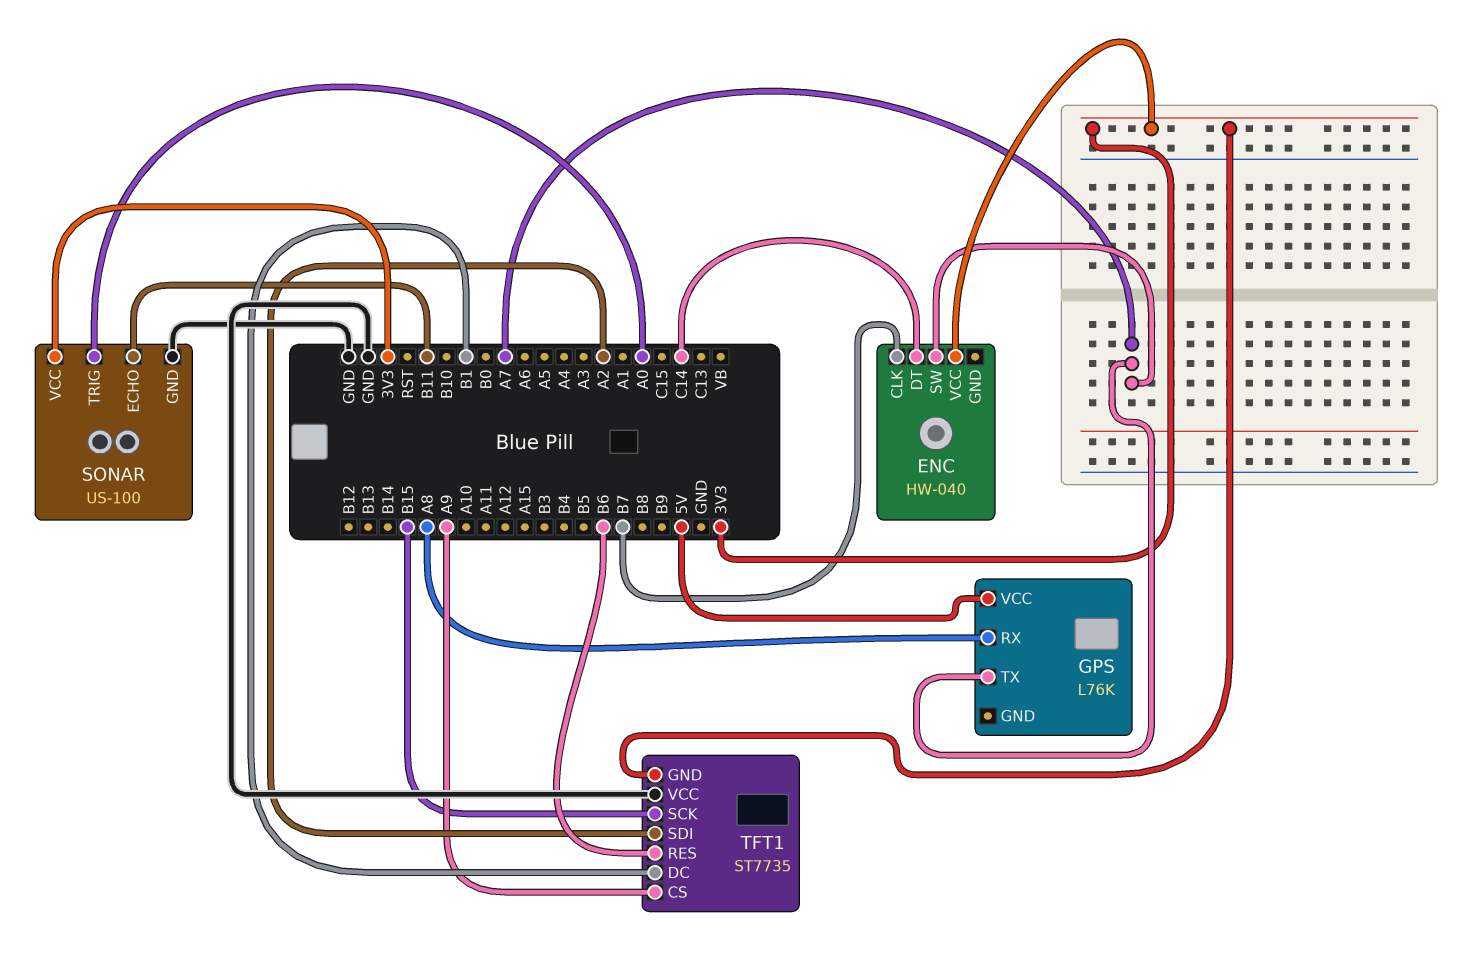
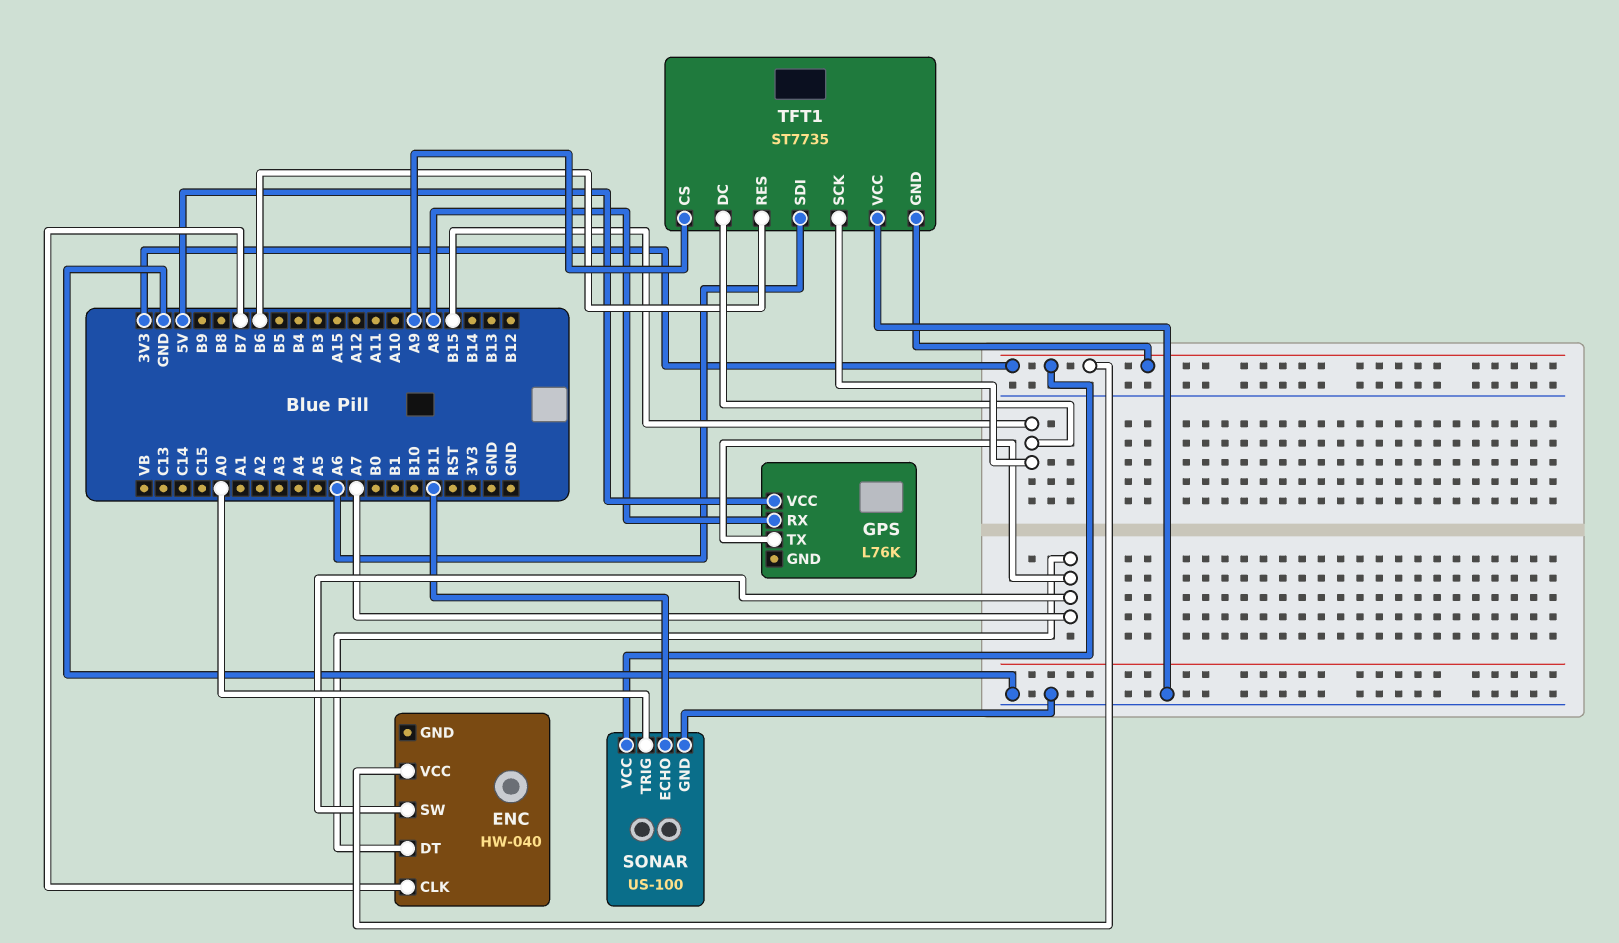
ENC pin DT: C14 -> A7
TFT1 pin DC: B1 -> B15
TFT1 pin SDI: A2 -> A6

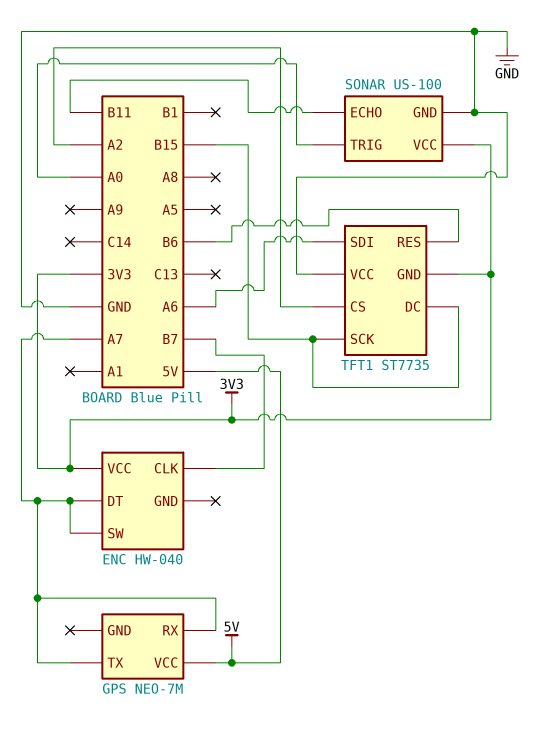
GPS: L76K -> NEO-7M
GPS pin RX: A8 -> A7
TFT1 pin CS: A9 -> A2

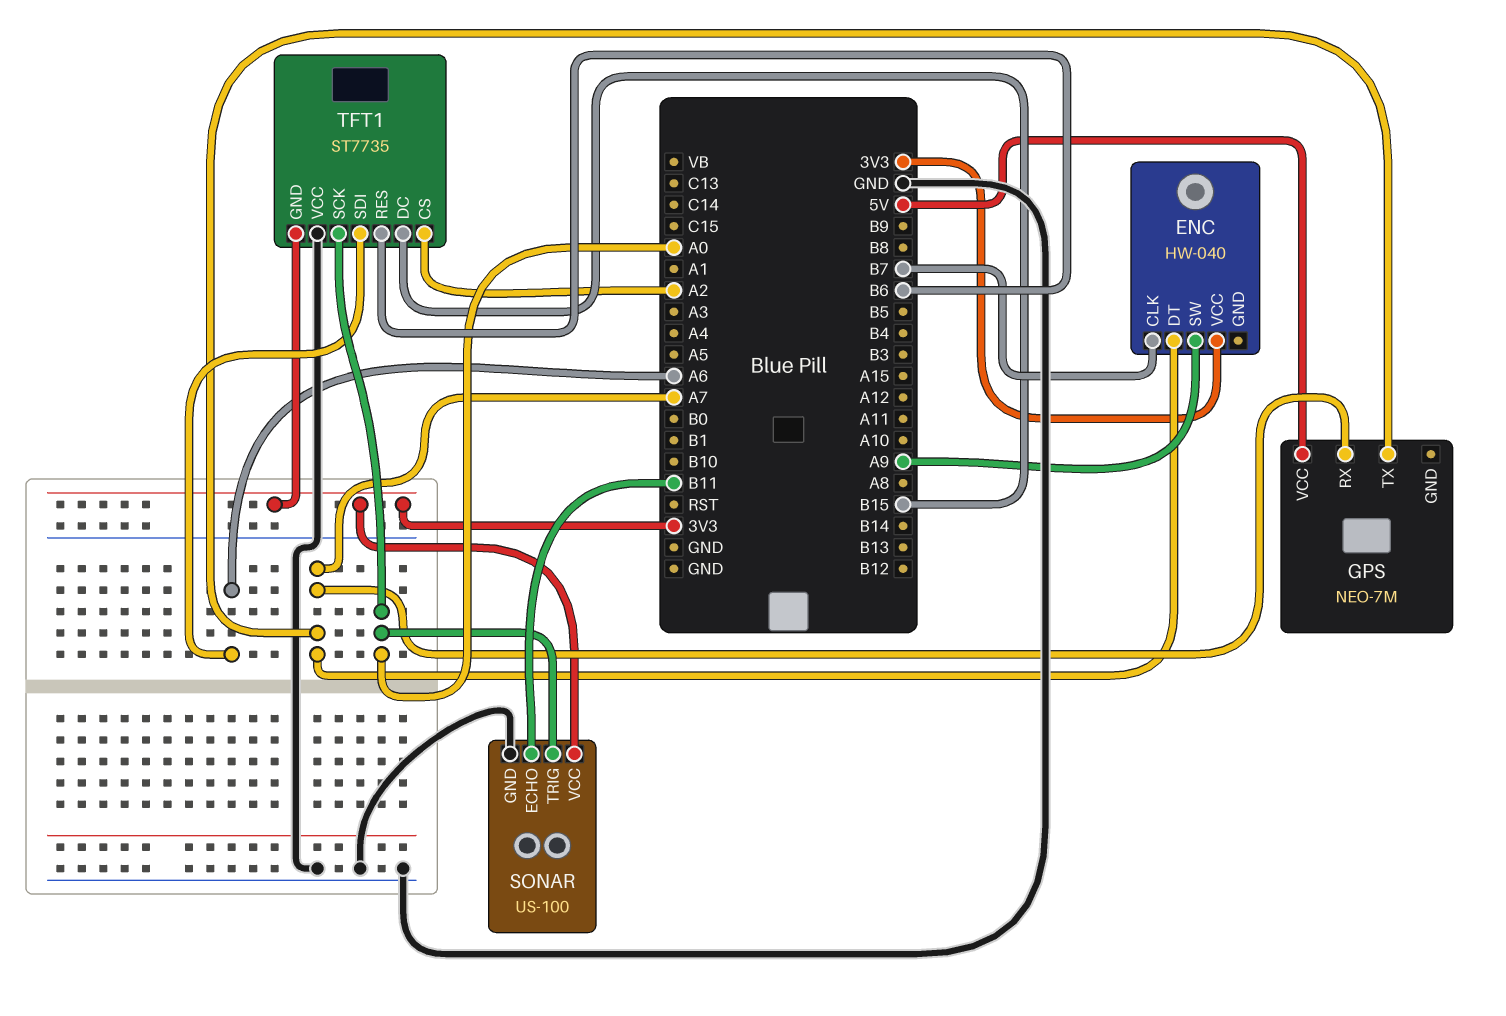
ENC pin SW: A7 -> A9
TFT1 pin SCK: B15 -> A0

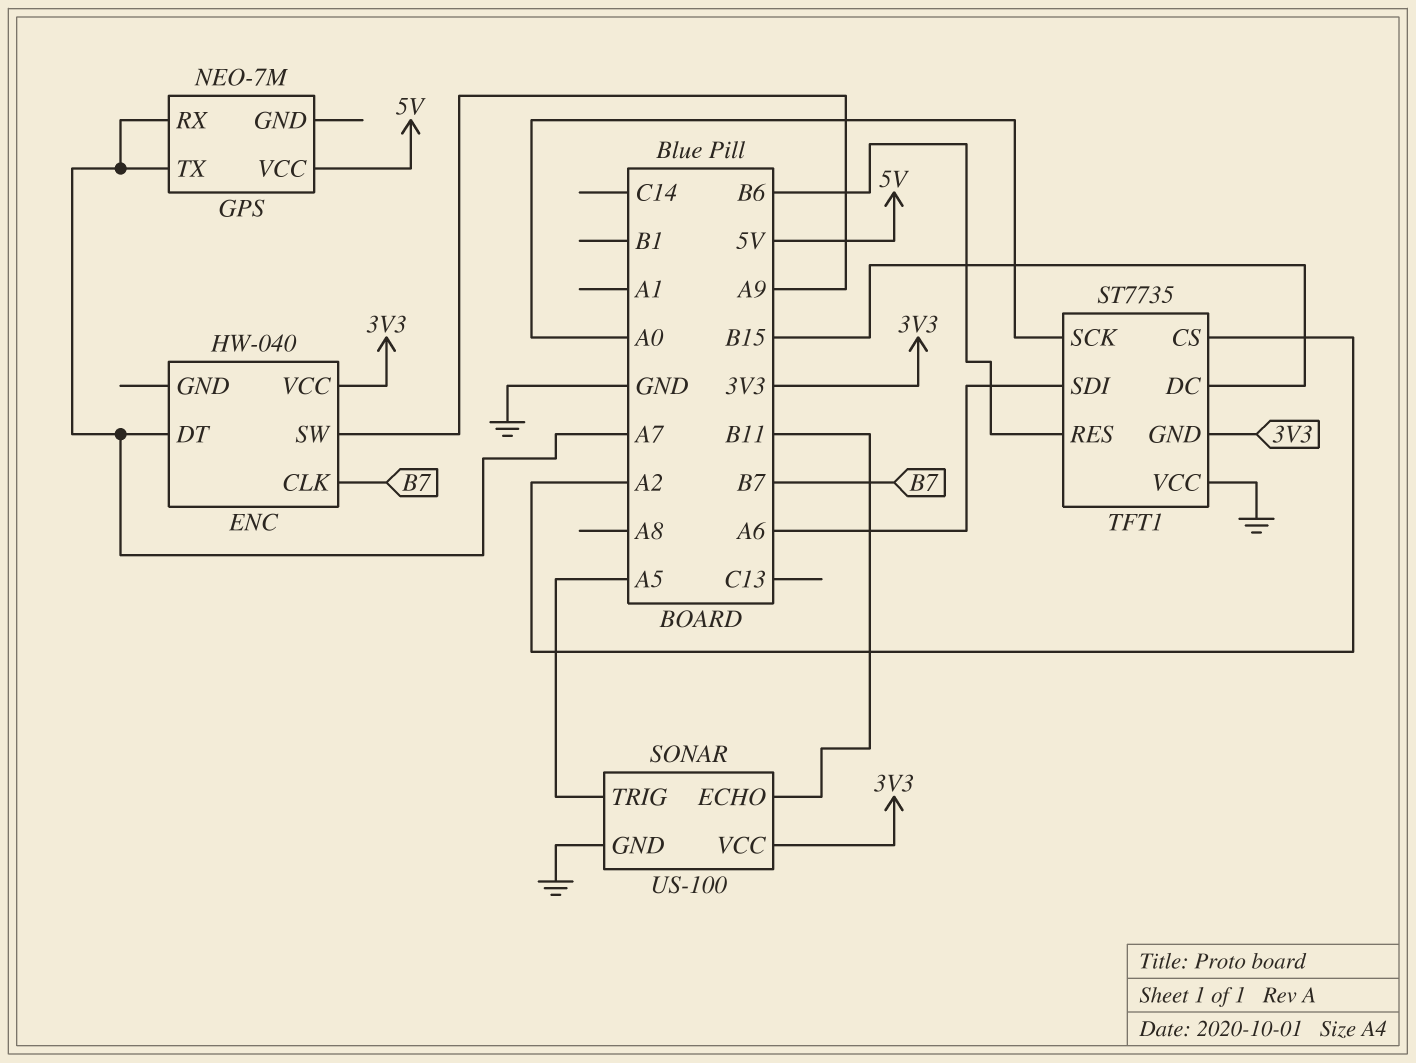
SONAR pin TRIG: A0 -> A5

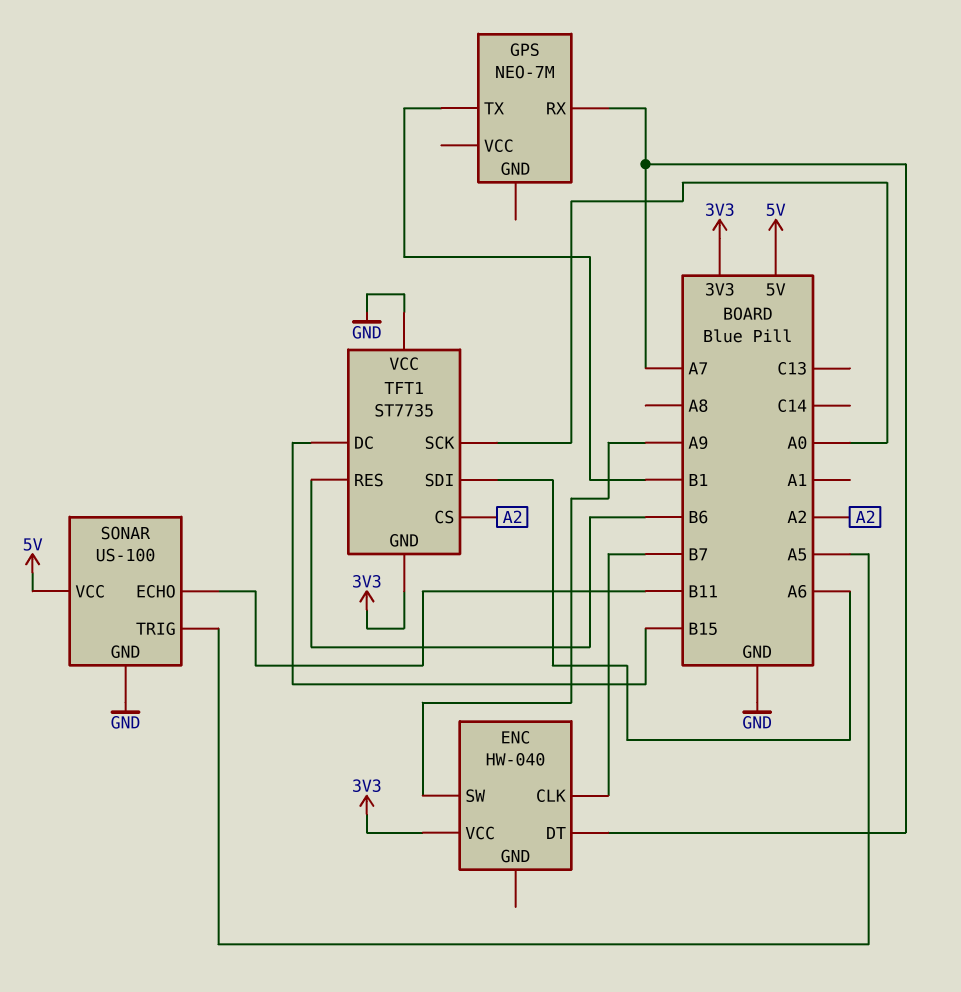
GPS pin TX: A7 -> B1
GPS pin VCC: 5V -> none
SONAR pin VCC: 3V3 -> 5V

